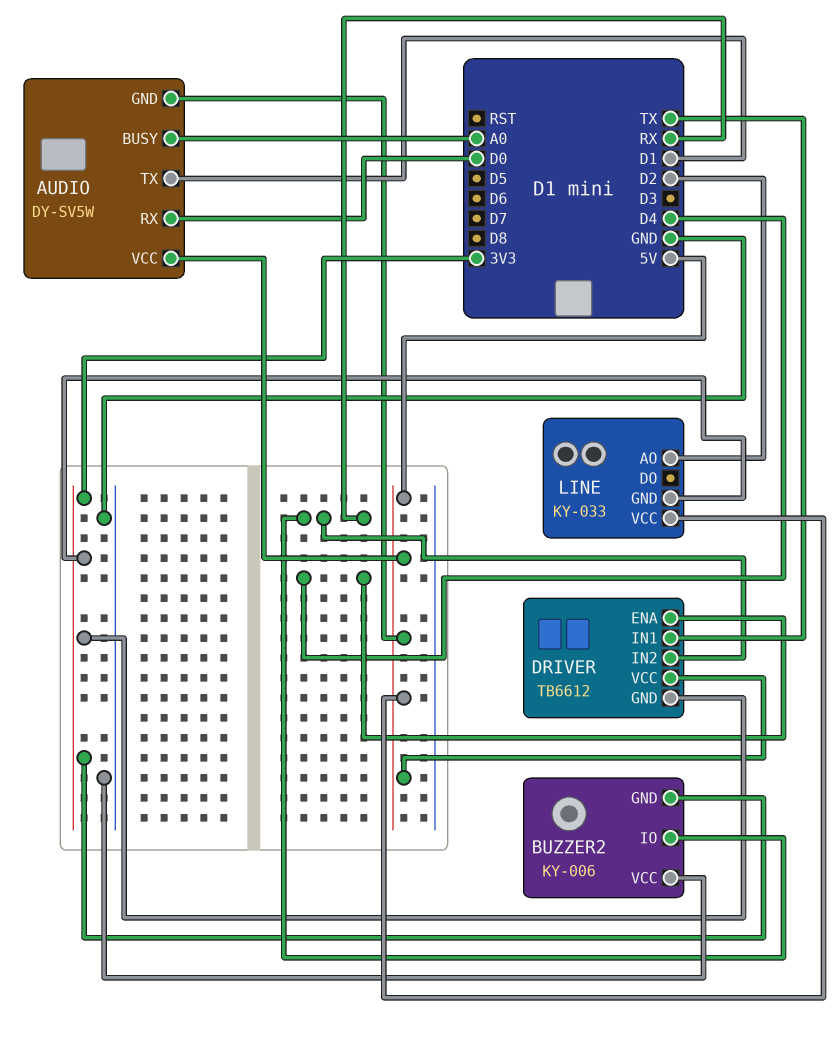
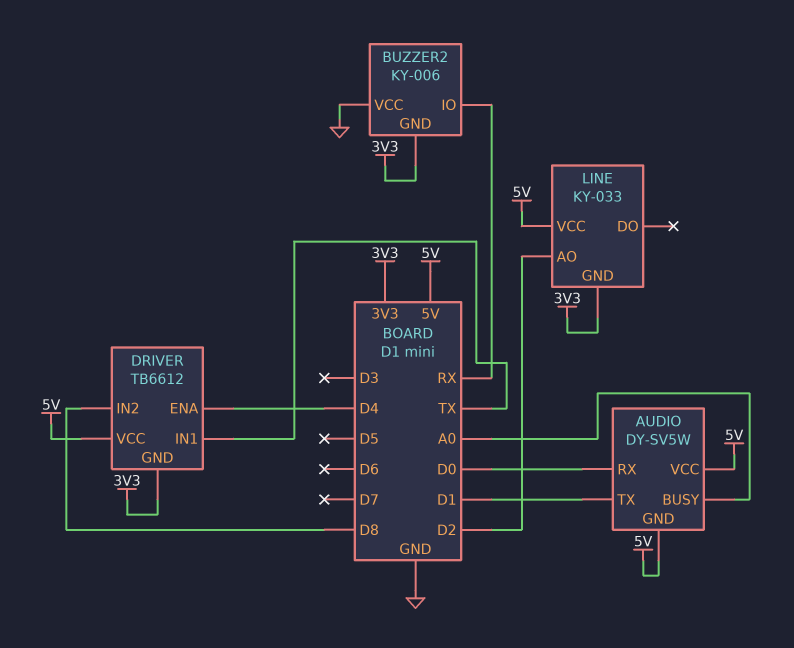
DRIVER pin IN2: RX -> D8

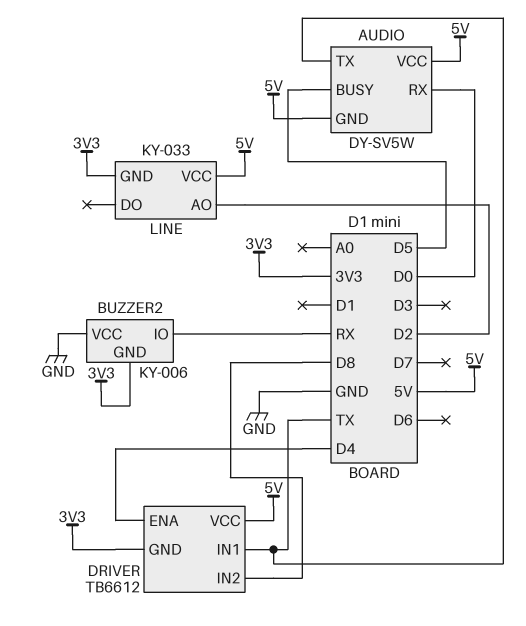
AUDIO pin BUSY: A0 -> D5
AUDIO pin TX: D1 -> TX

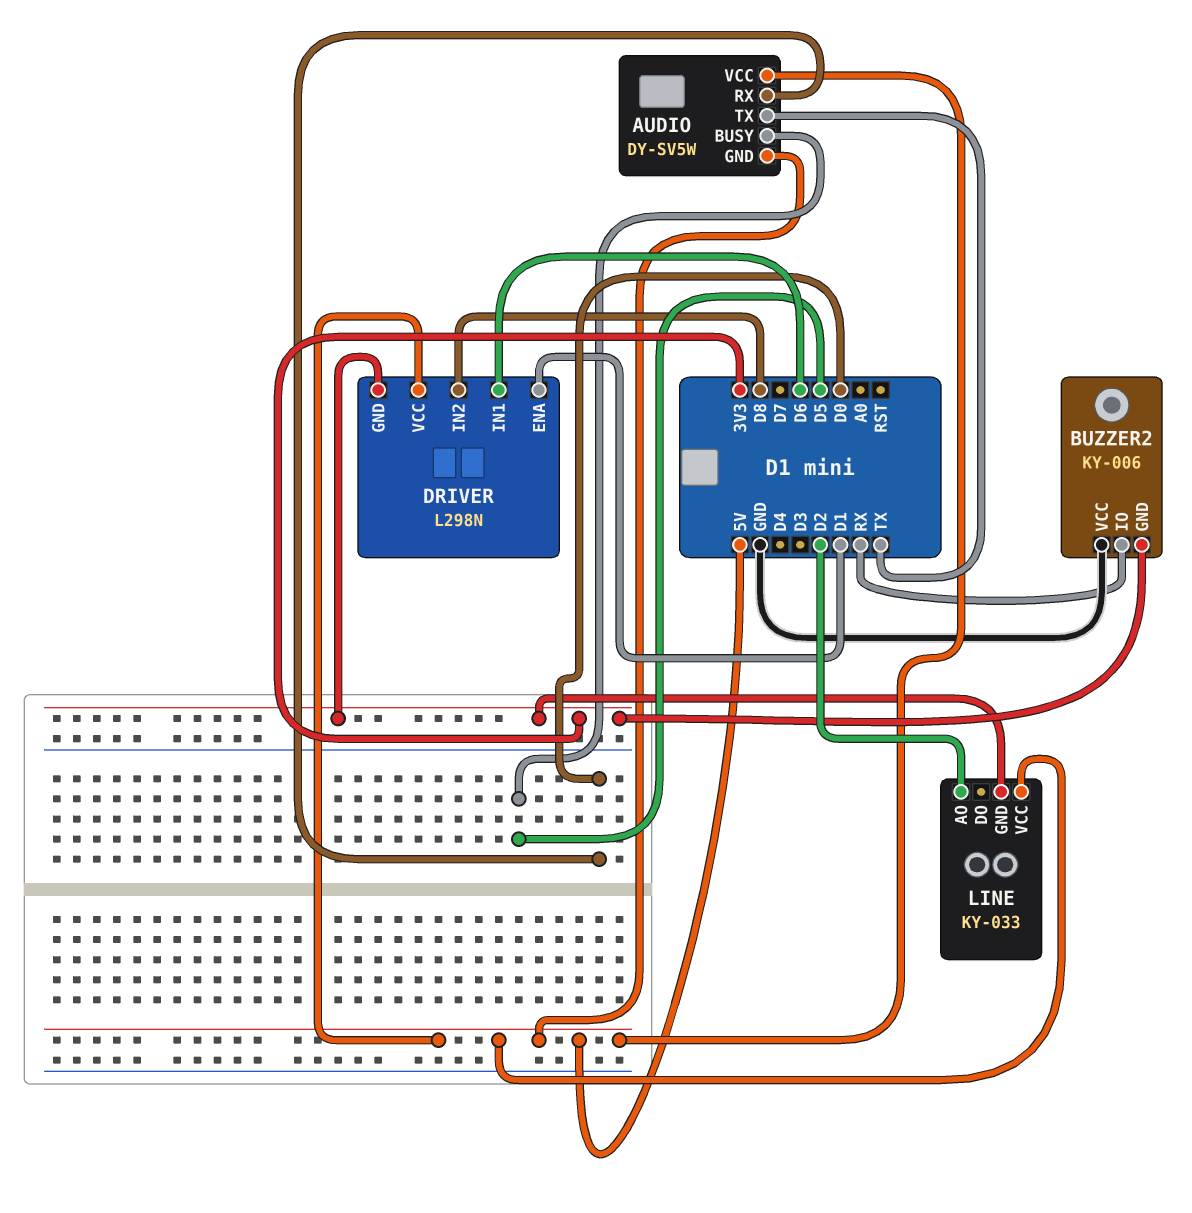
DRIVER: TB6612 -> L298N
DRIVER pin ENA: D4 -> D1
DRIVER pin IN1: TX -> D6

